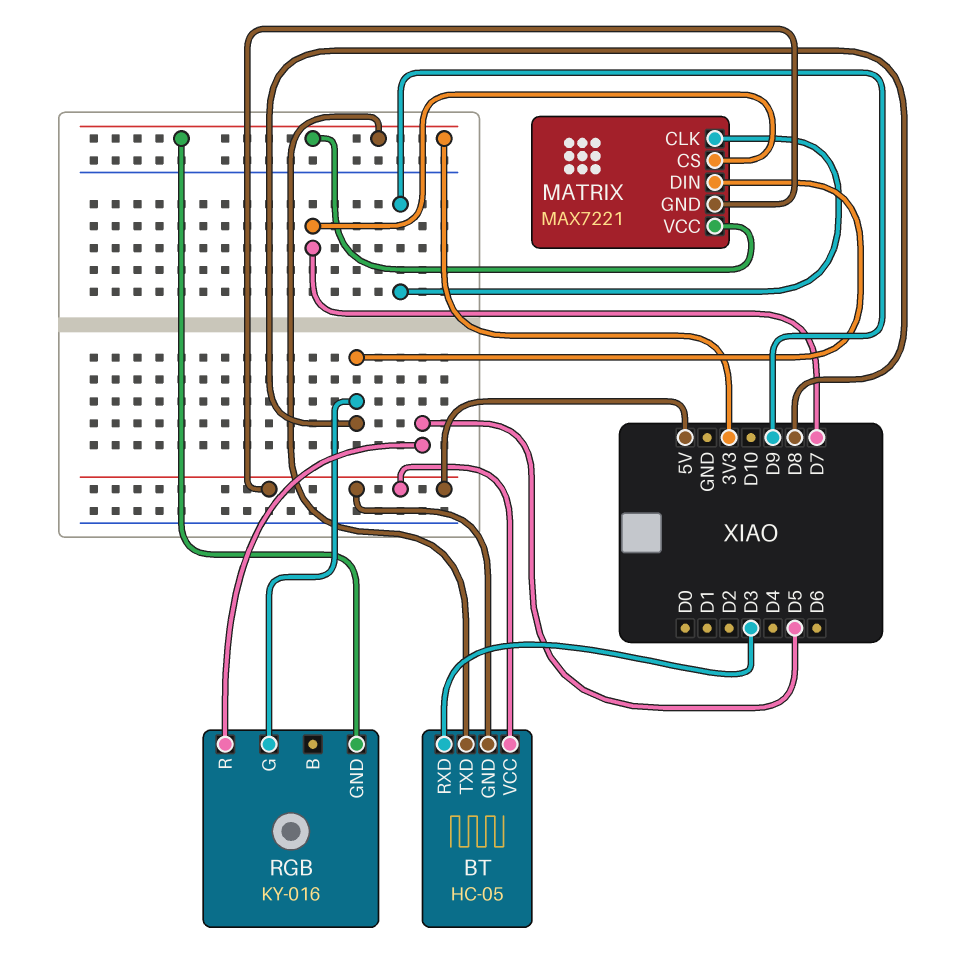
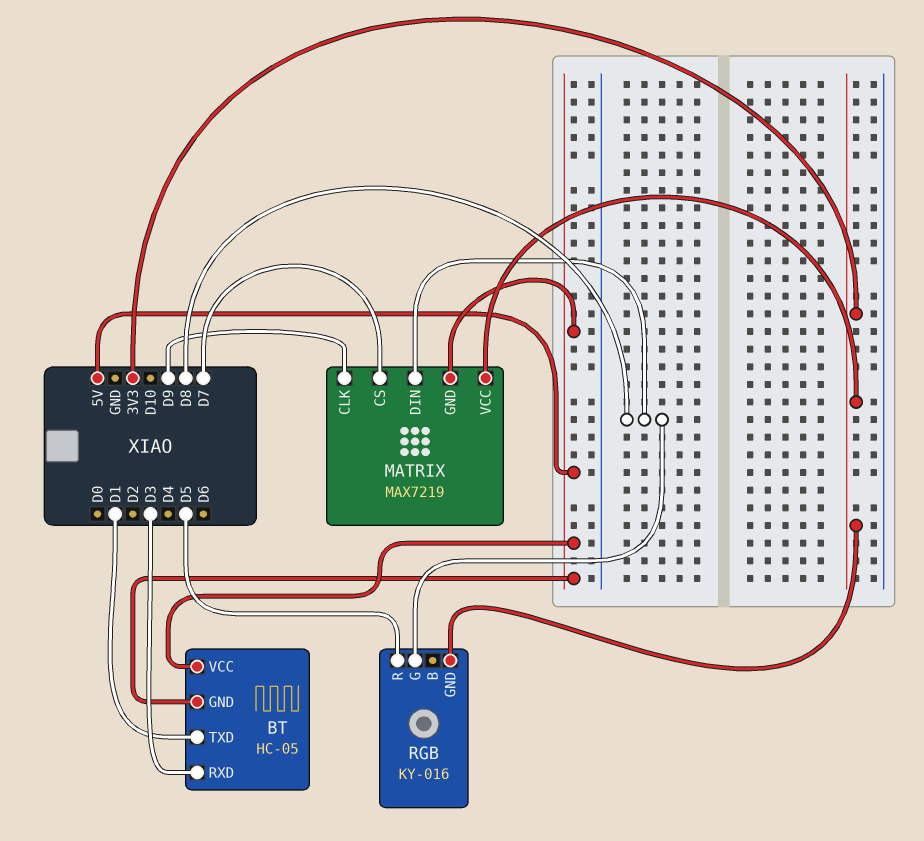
BT pin TXD: 3V3 -> D1
MATRIX: MAX7221 -> MAX7219

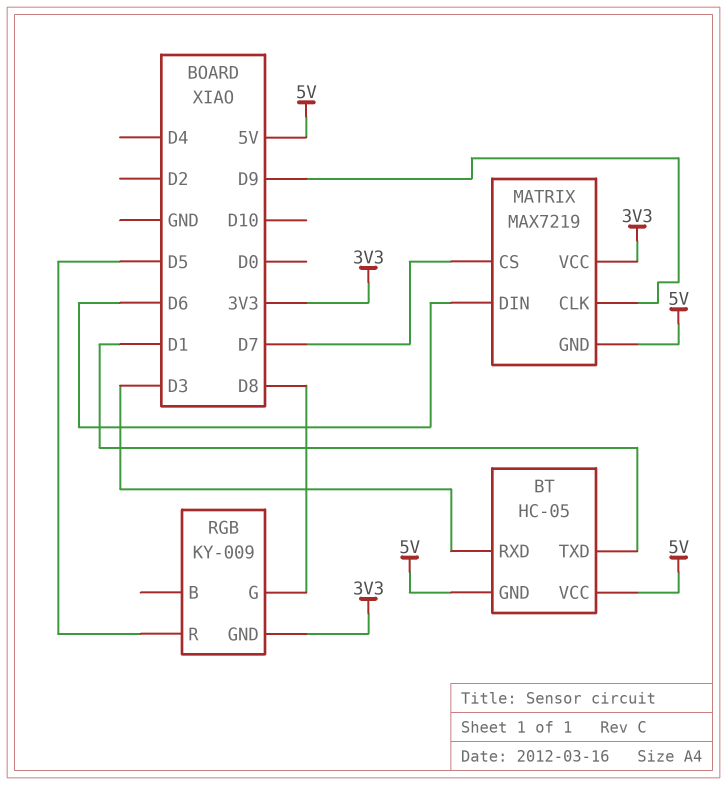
MATRIX pin DIN: D8 -> D6
RGB: KY-016 -> KY-009

